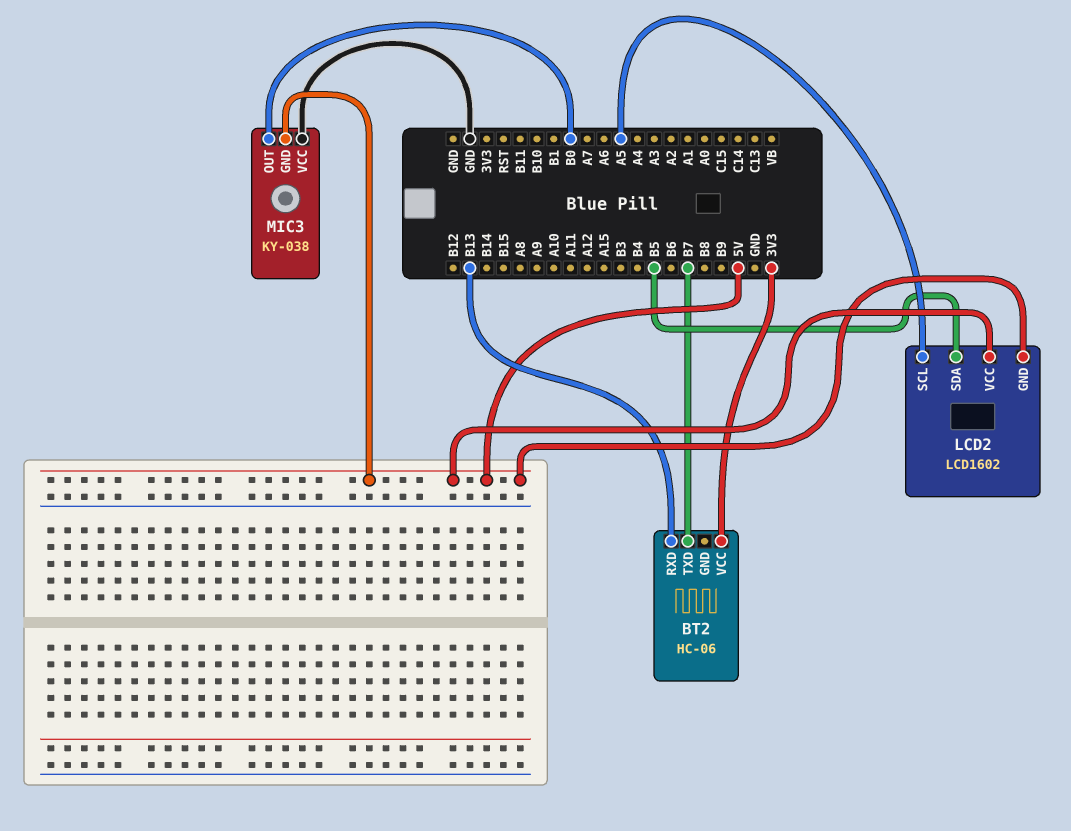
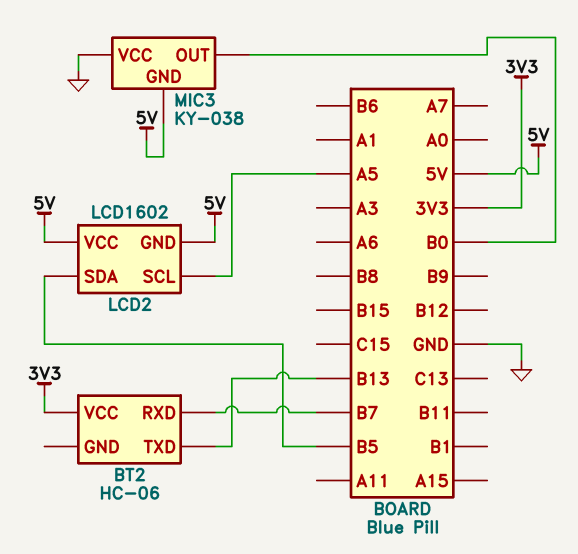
BT2 pin RXD: B13 -> B7
BT2 pin TXD: B7 -> B13

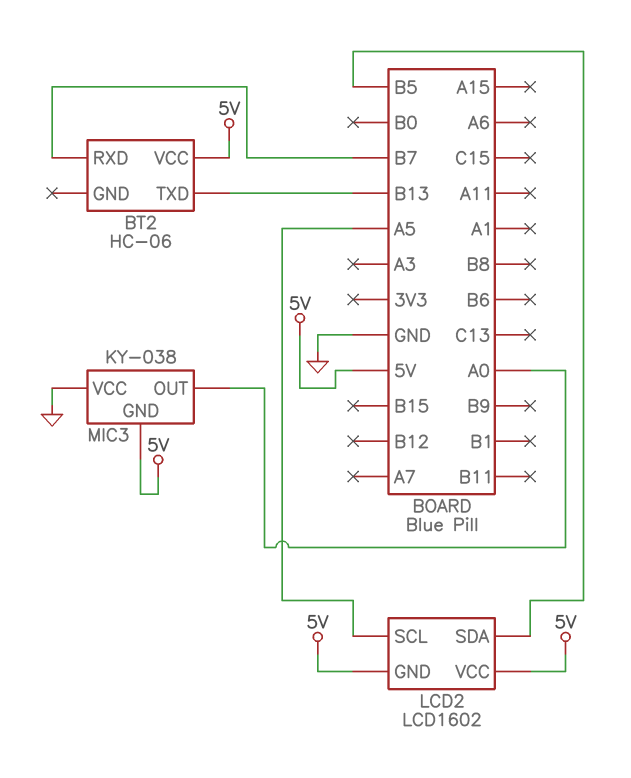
BT2 pin VCC: 3V3 -> 5V
MIC3 pin OUT: B0 -> A0

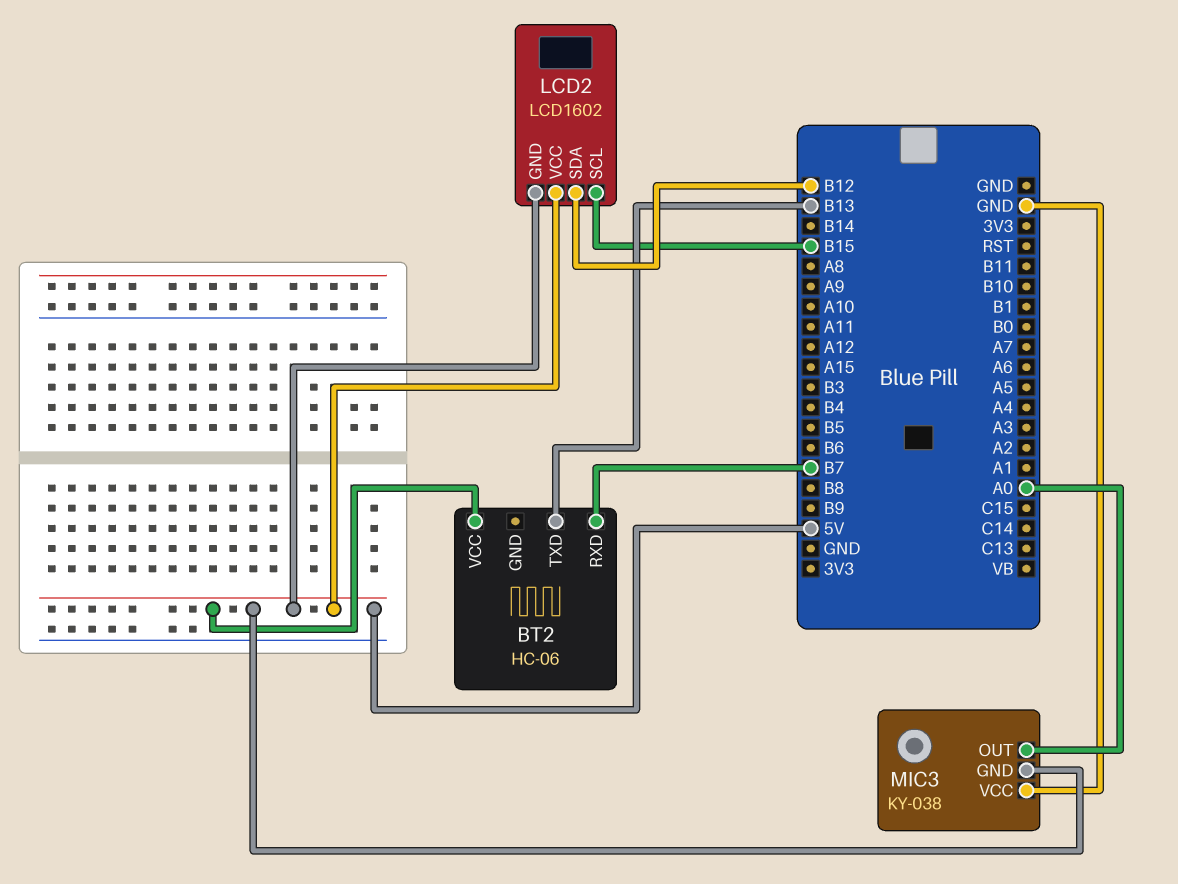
LCD2 pin SCL: A5 -> B15
LCD2 pin SDA: B5 -> B12

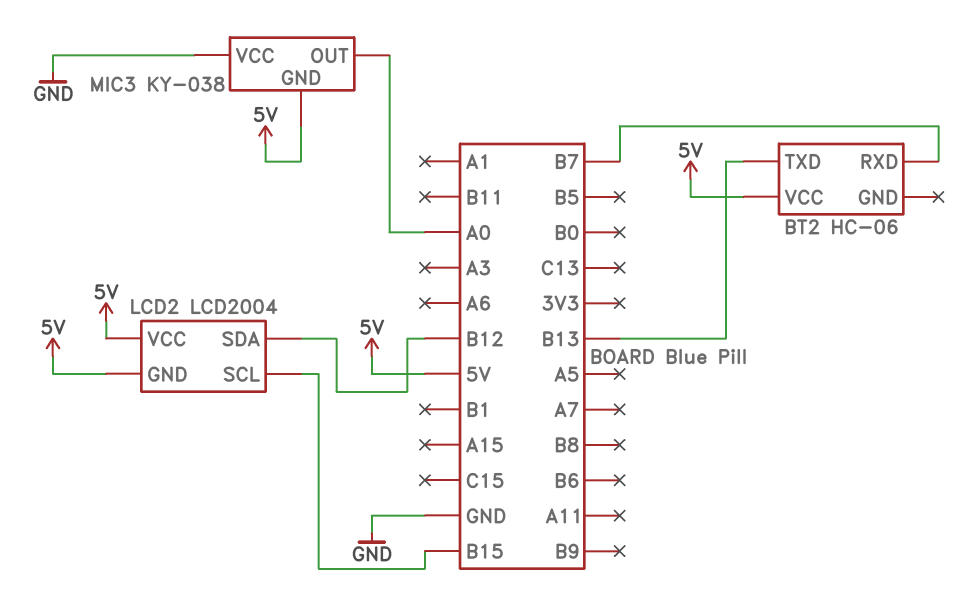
LCD2: LCD1602 -> LCD2004

